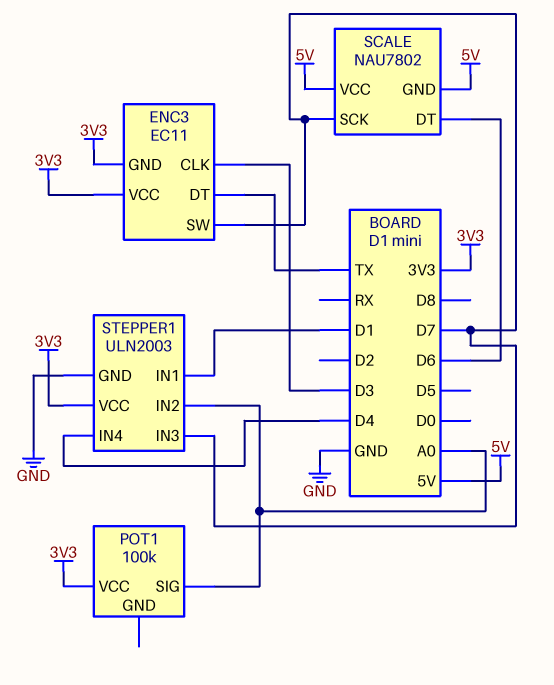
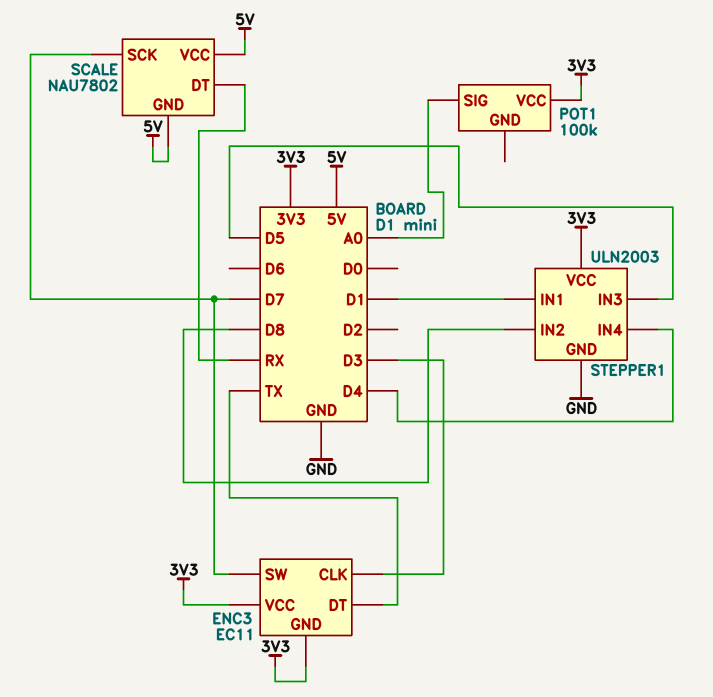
SCALE pin DT: D6 -> RX
STEPPER1 pin IN2: A0 -> D8
STEPPER1 pin IN3: D7 -> D5

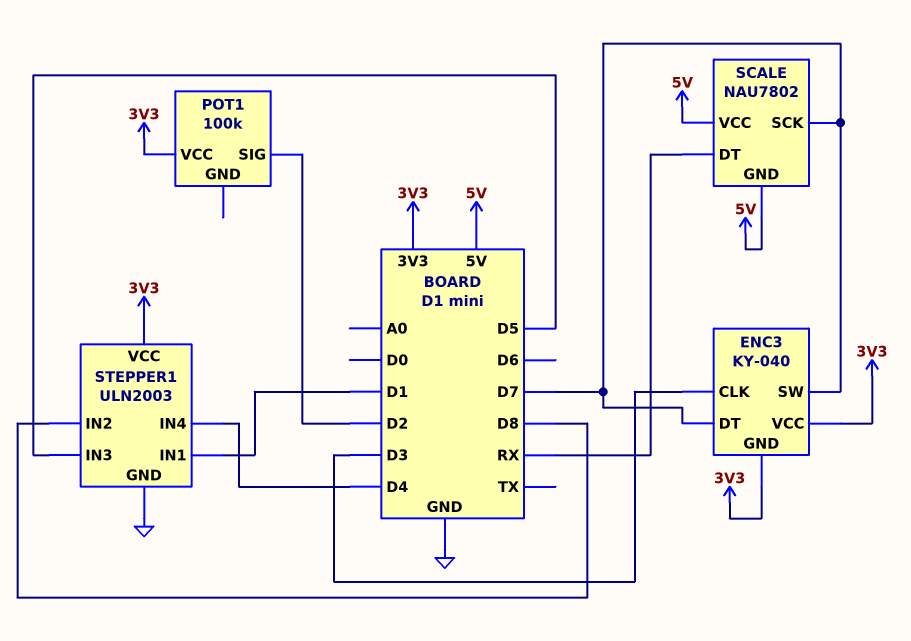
ENC3: EC11 -> KY-040
ENC3 pin DT: TX -> D7
POT1 pin SIG: A0 -> D2

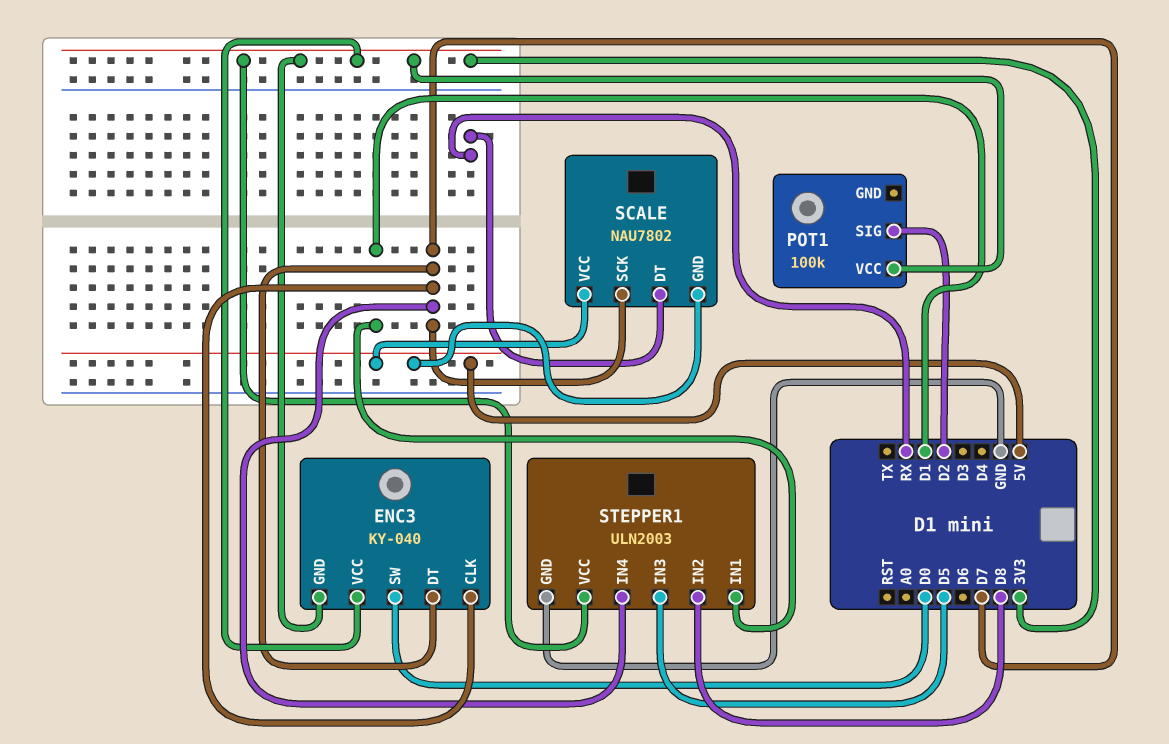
ENC3 pin CLK: D3 -> D7
ENC3 pin SW: D7 -> D0
STEPPER1 pin IN4: D4 -> D7

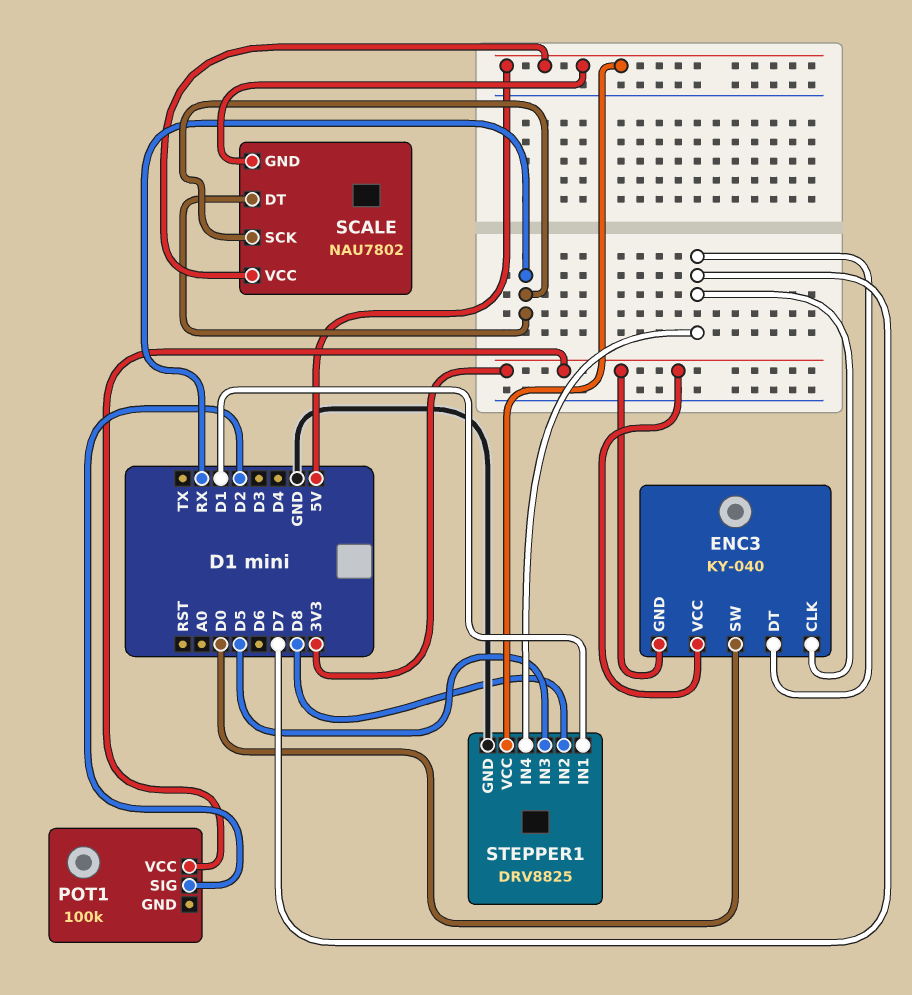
SCALE pin SCK: D7 -> RX
STEPPER1: ULN2003 -> DRV8825
STEPPER1 pin VCC: 3V3 -> 5V

